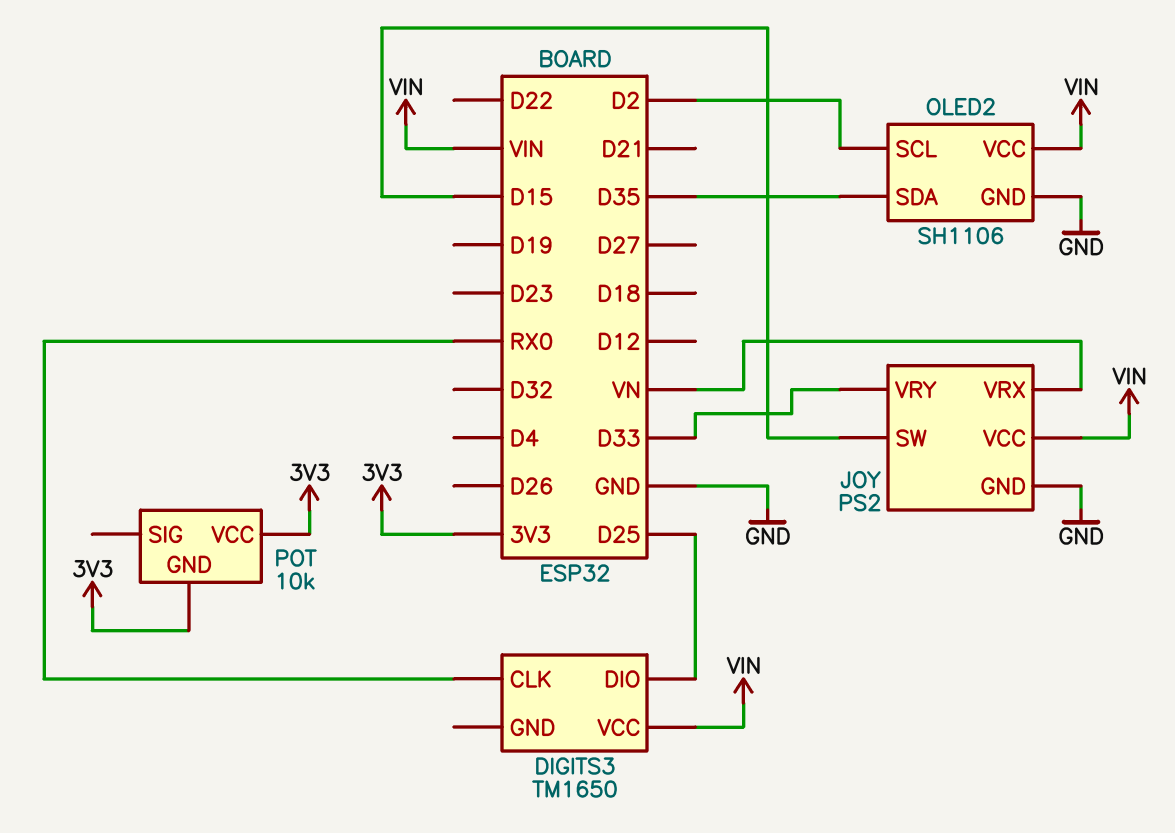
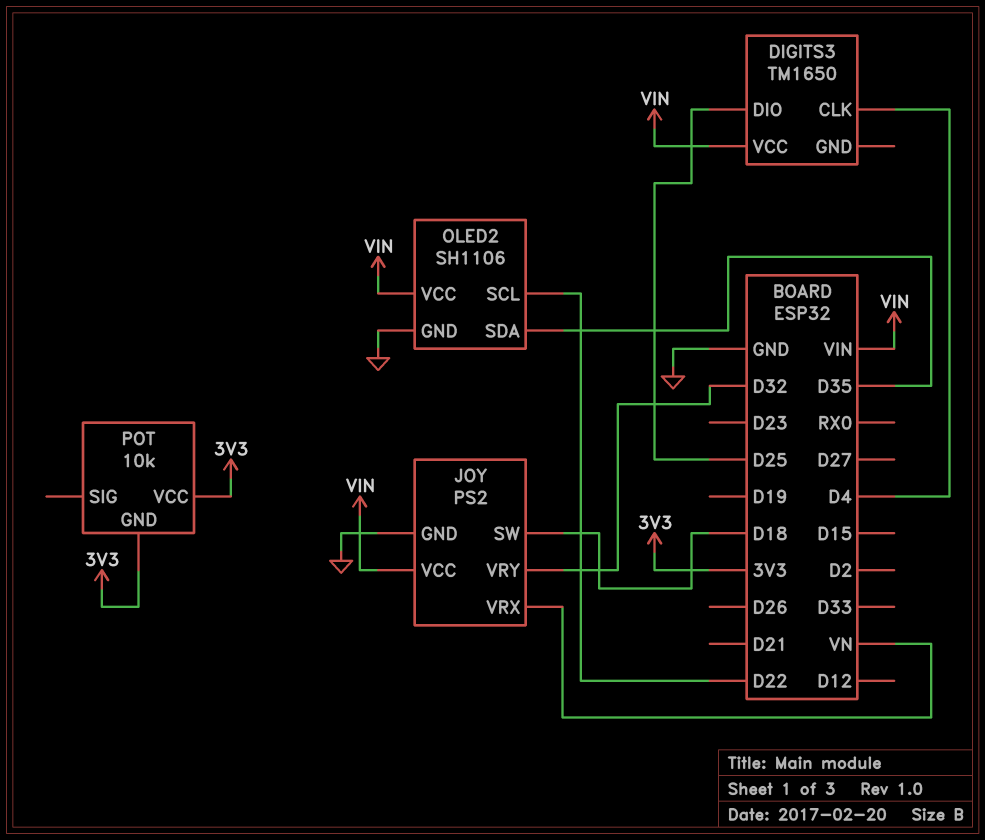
DIGITS3 pin CLK: RX0 -> D4
JOY pin SW: D15 -> D18
JOY pin VRY: D33 -> D32
OLED2 pin SCL: D2 -> D22

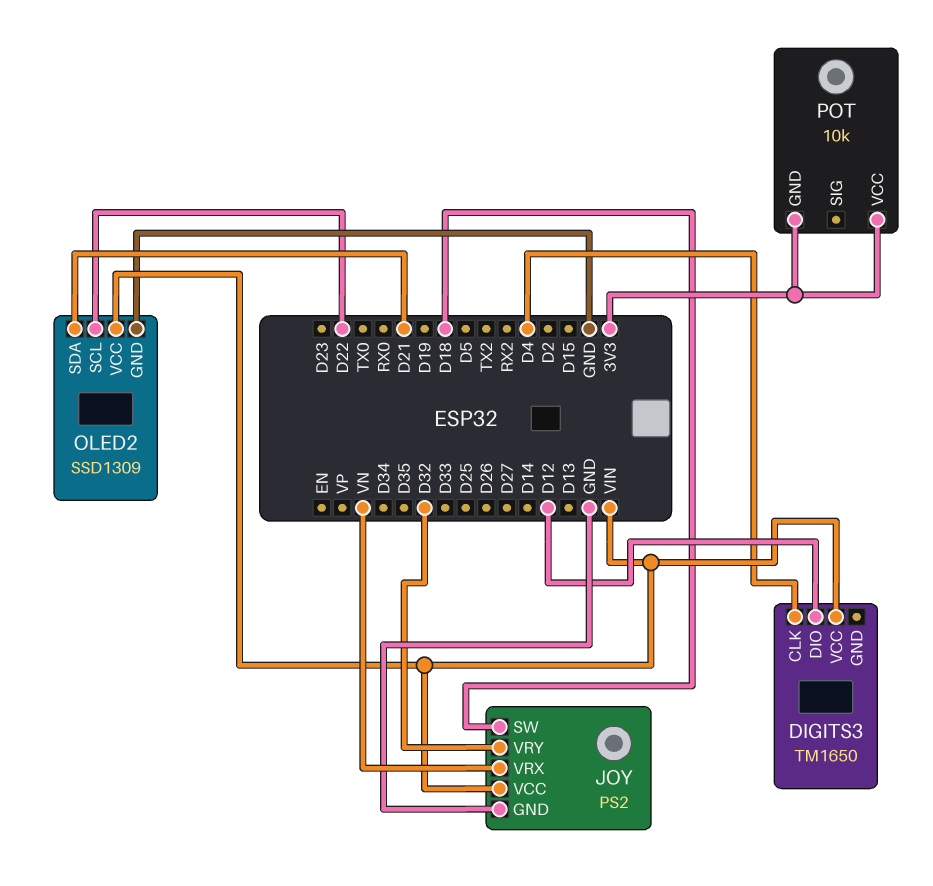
DIGITS3 pin DIO: D25 -> D12
OLED2: SH1106 -> SSD1309
OLED2 pin SDA: D35 -> D21

